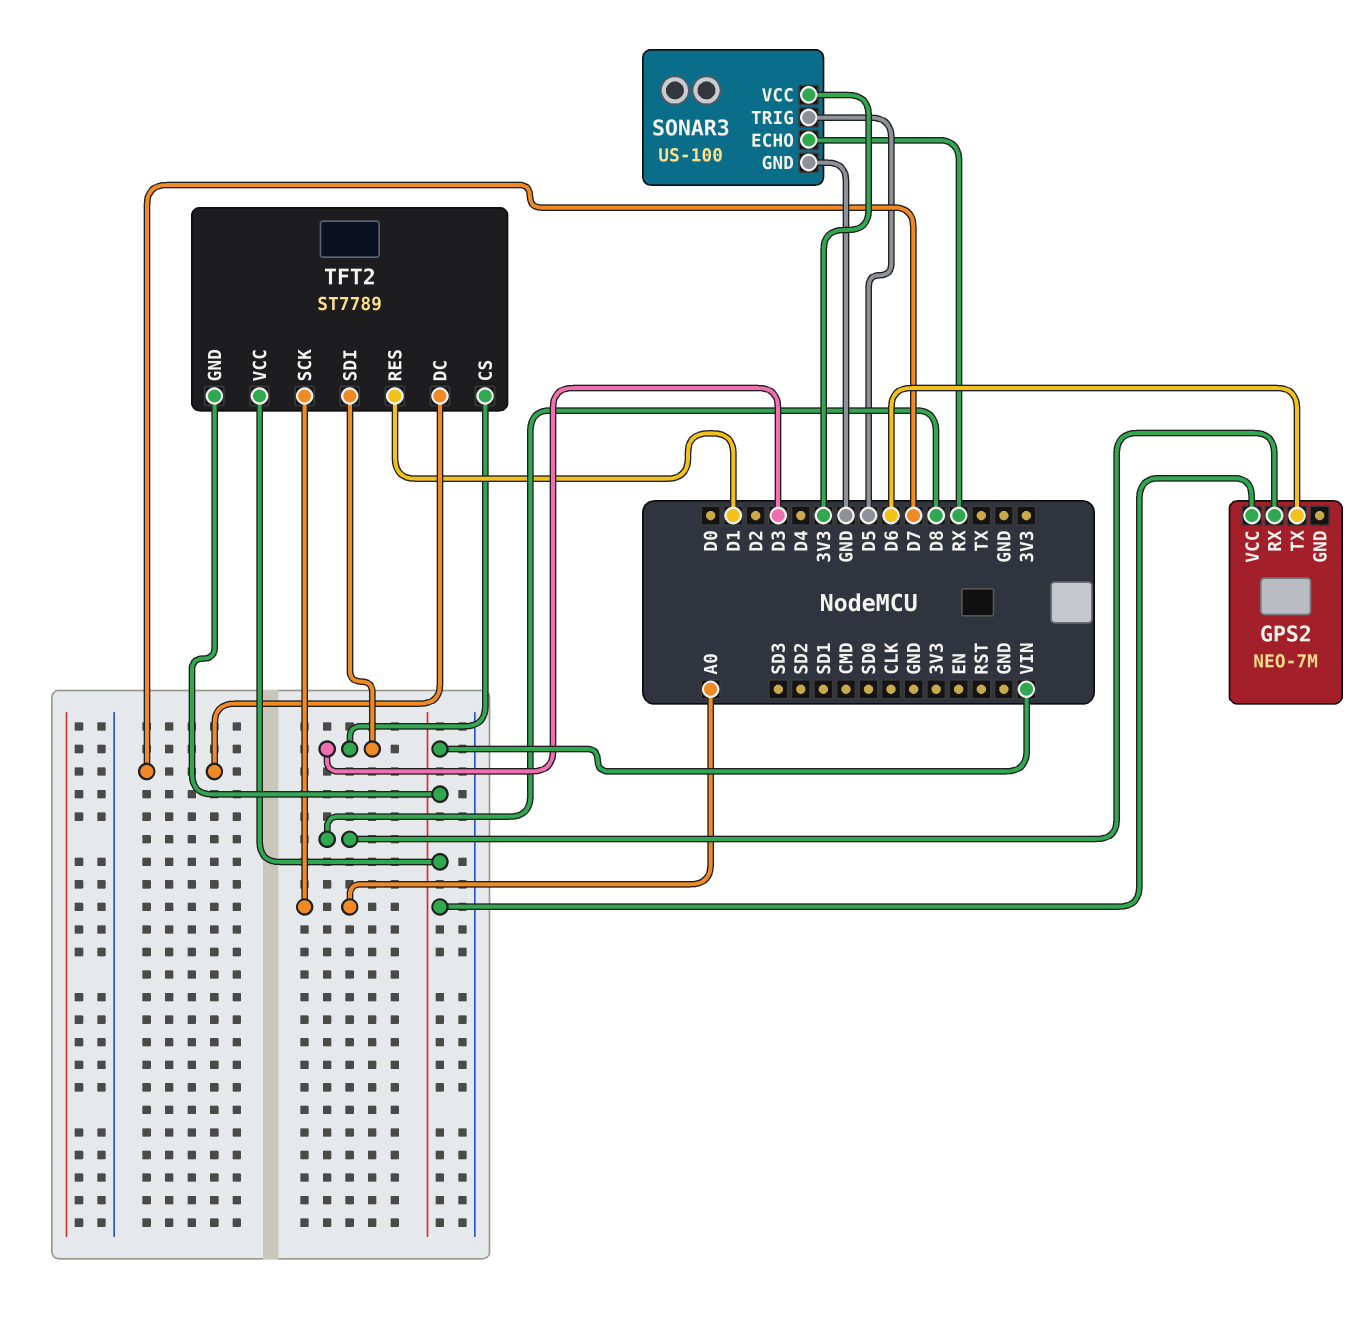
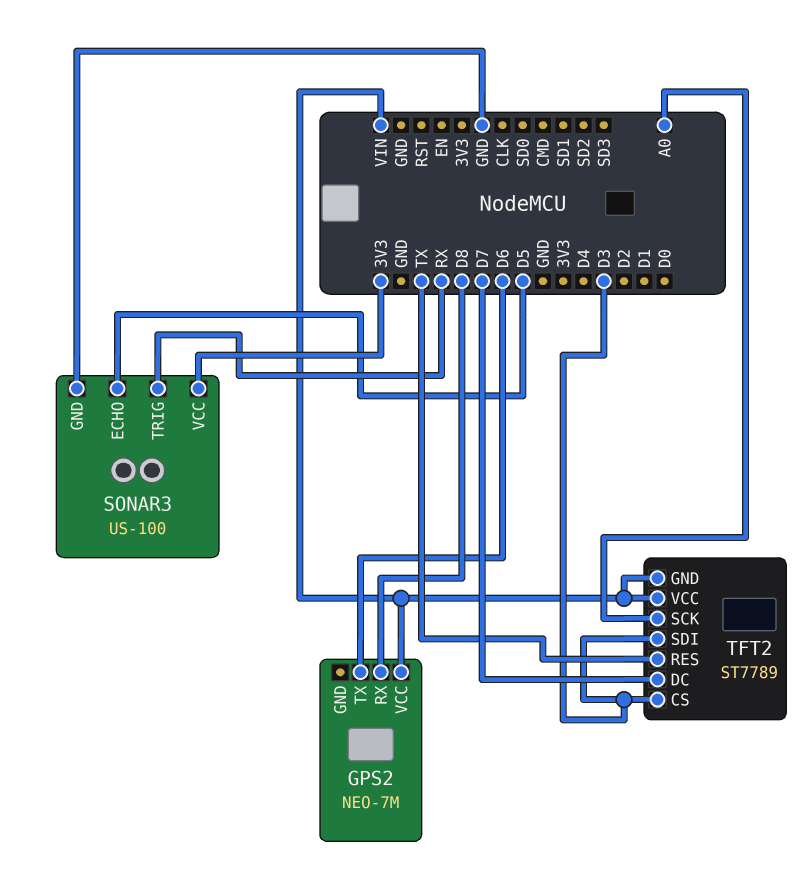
SONAR3 pin ECHO: RX -> D5
SONAR3 pin TRIG: D5 -> RX
TFT2 pin RES: D1 -> TX

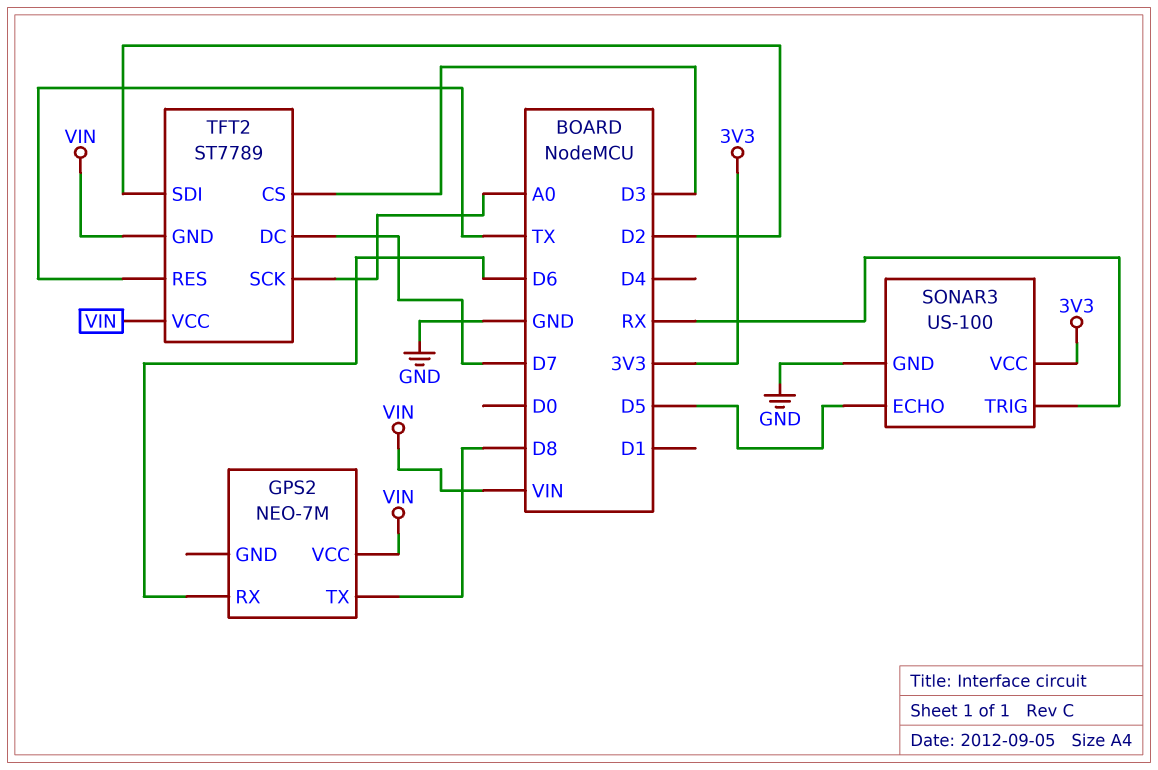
GPS2 pin RX: D8 -> D6
GPS2 pin TX: D6 -> D8
TFT2 pin SDI: D3 -> D2

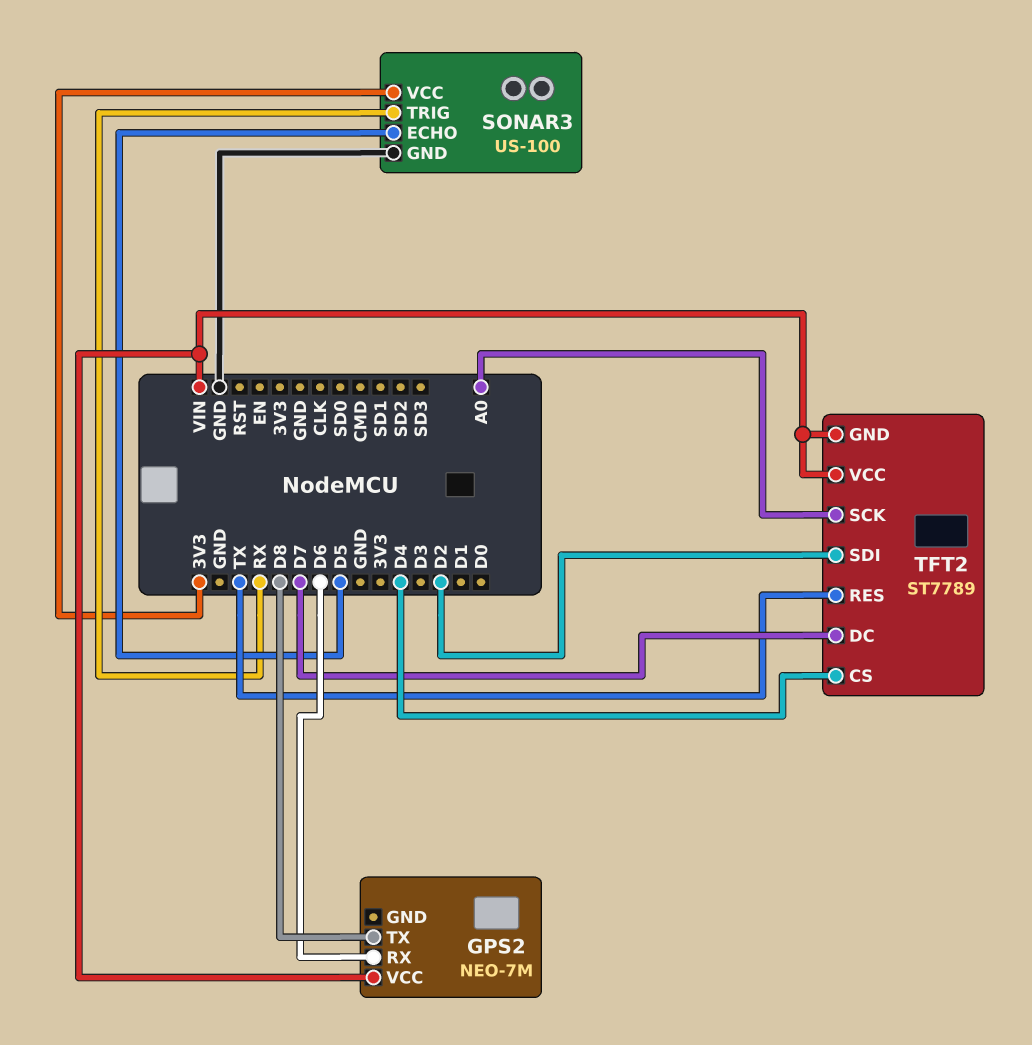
TFT2 pin CS: D3 -> D4

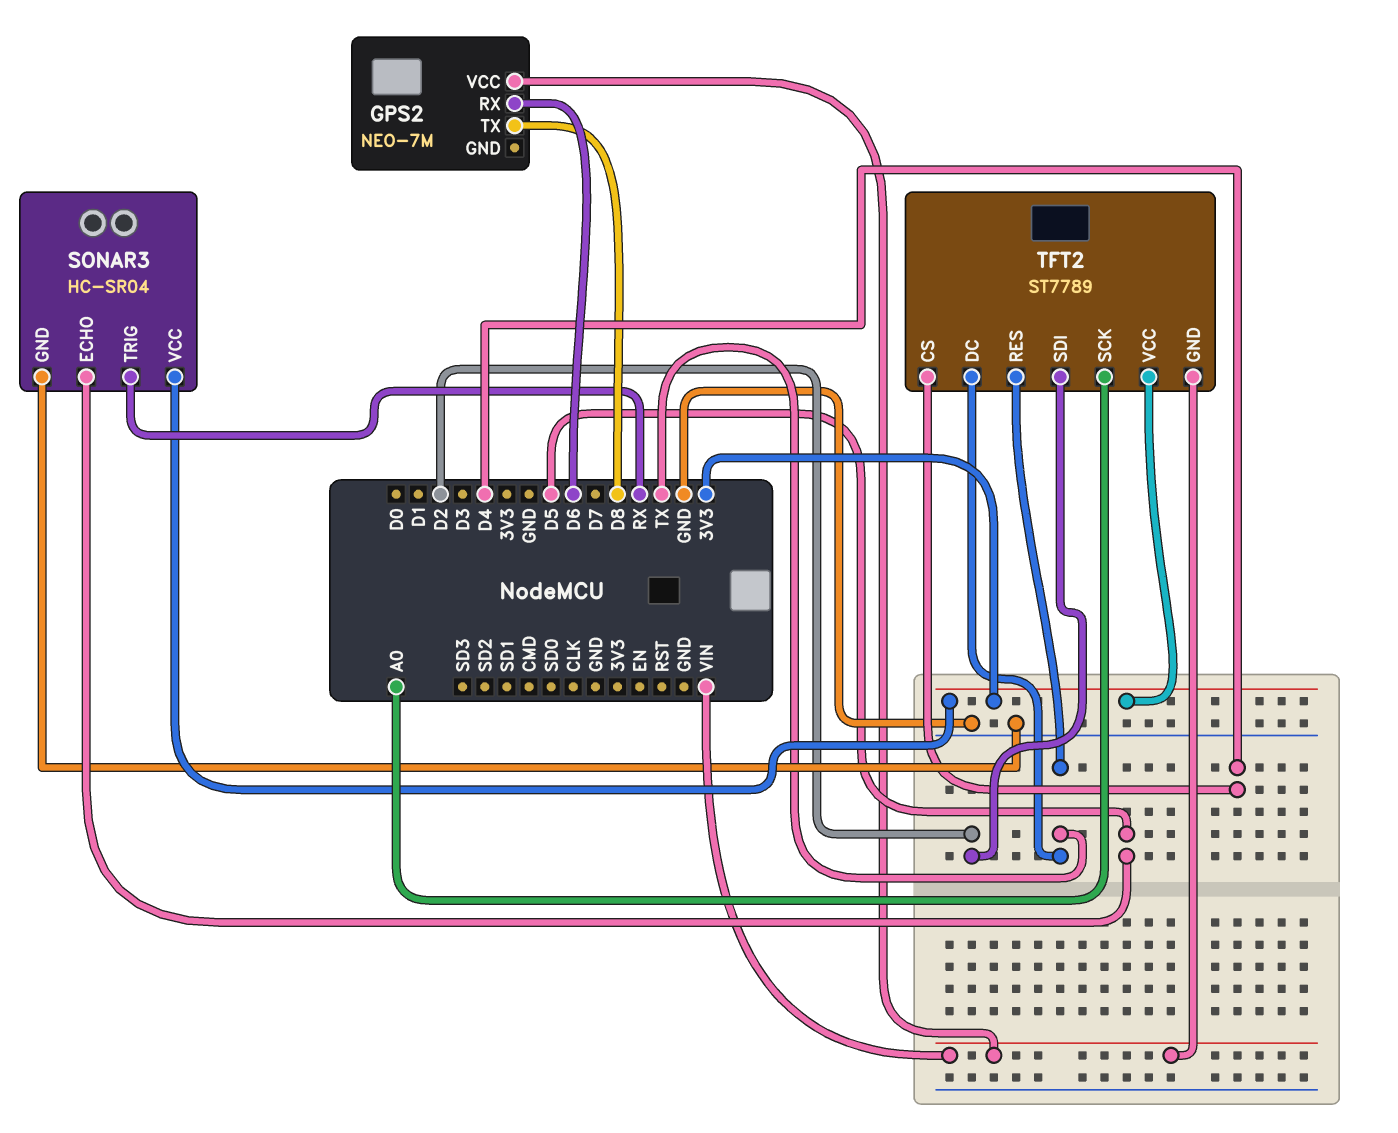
SONAR3: US-100 -> HC-SR04
TFT2 pin DC: D7 -> TX
TFT2 pin VCC: VIN -> 3V3

